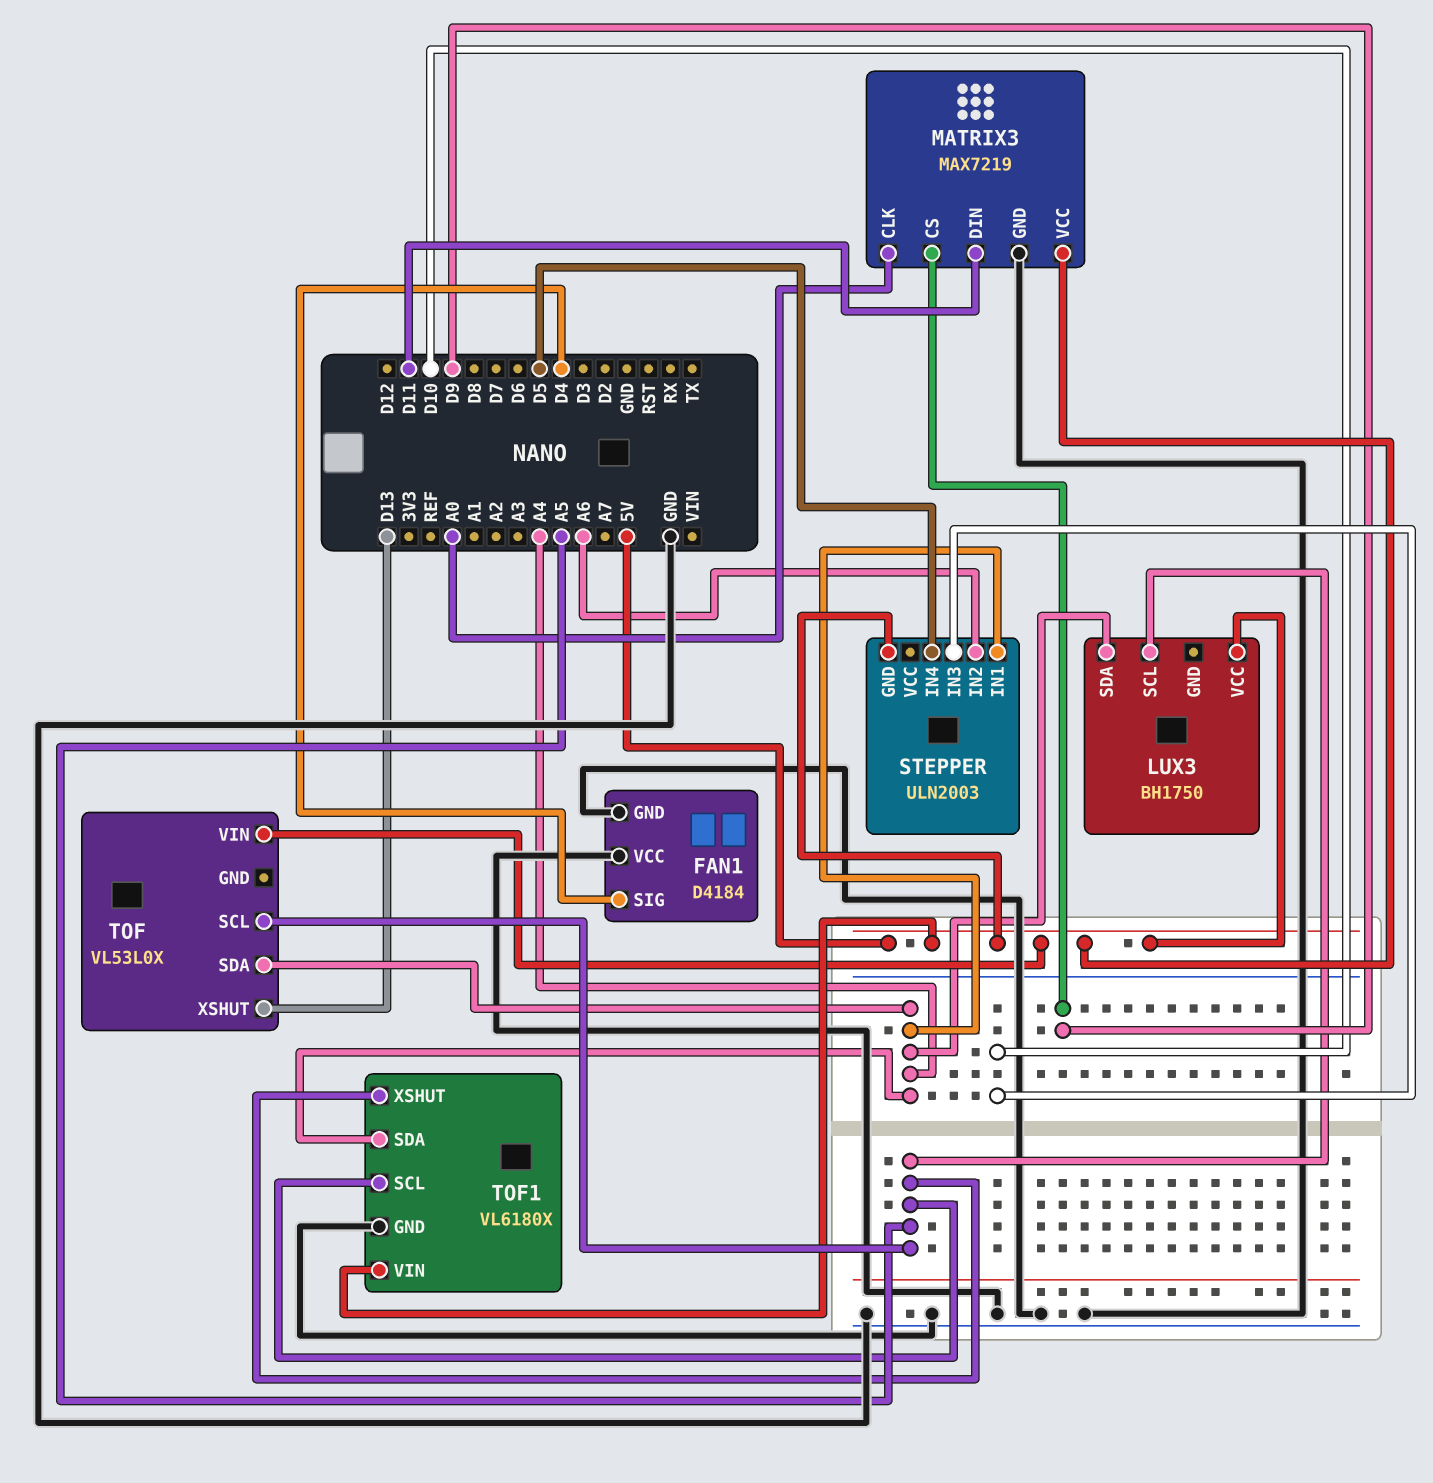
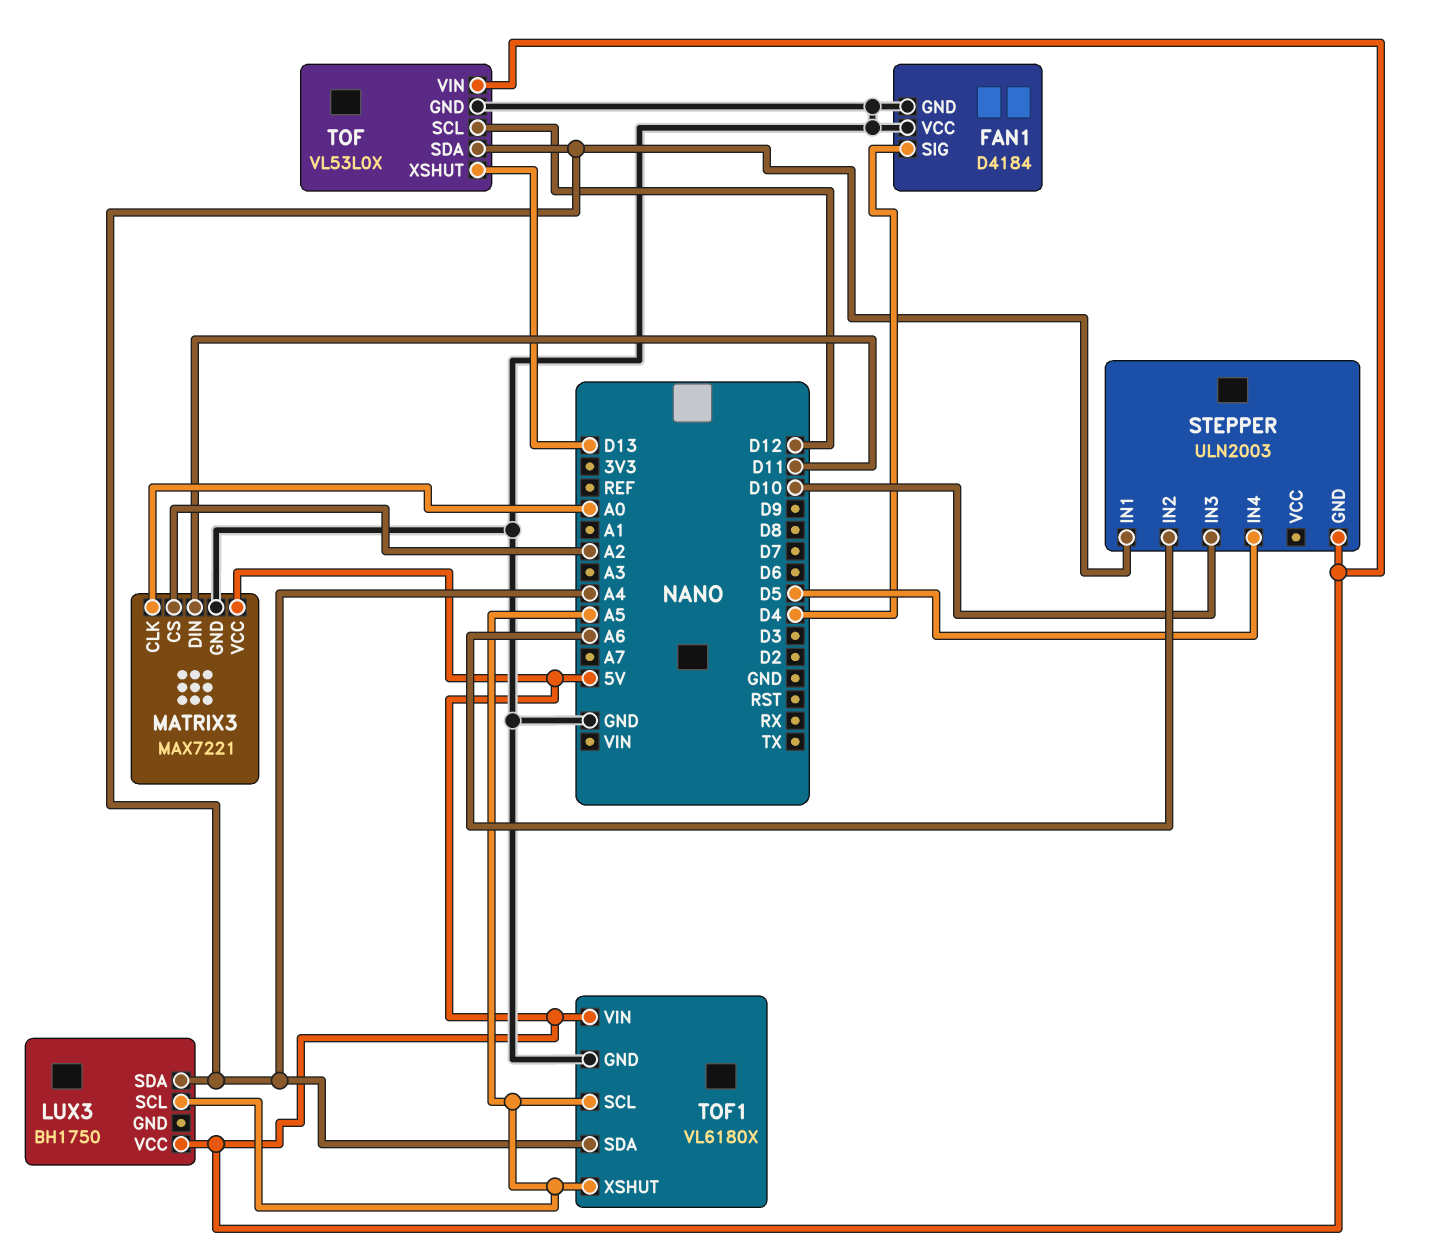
MATRIX3: MAX7219 -> MAX7221
MATRIX3 pin CS: D9 -> A2
TOF pin GND: none -> GND
TOF pin SCL: A5 -> D12

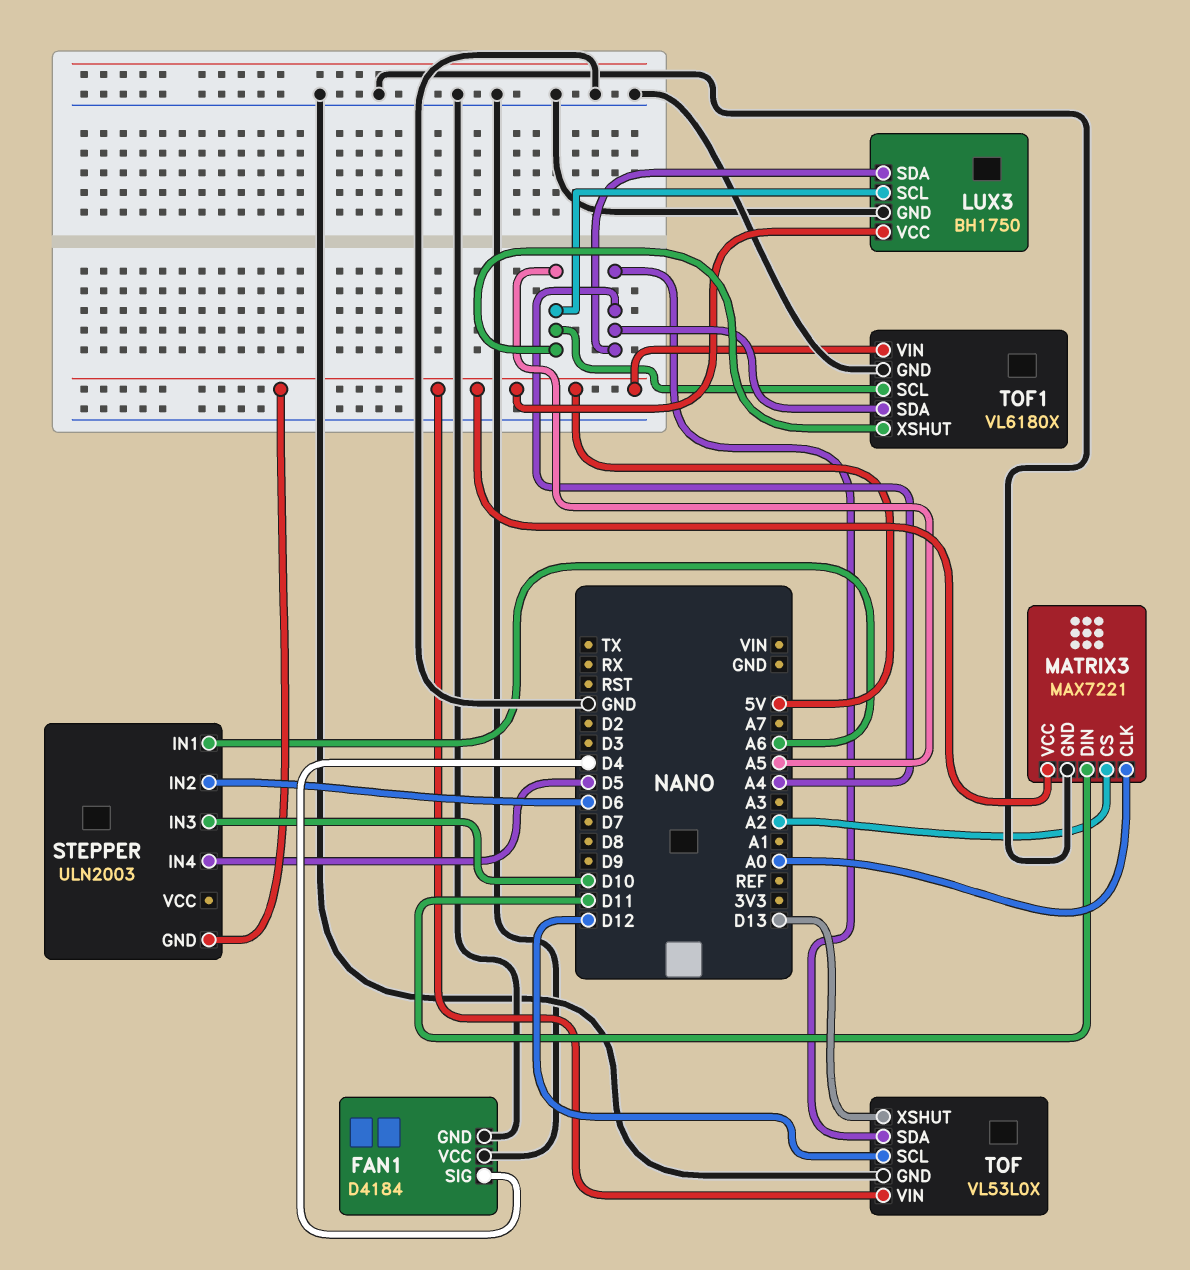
LUX3 pin GND: none -> GND
STEPPER pin IN1: A4 -> A6
STEPPER pin IN2: A6 -> D6

